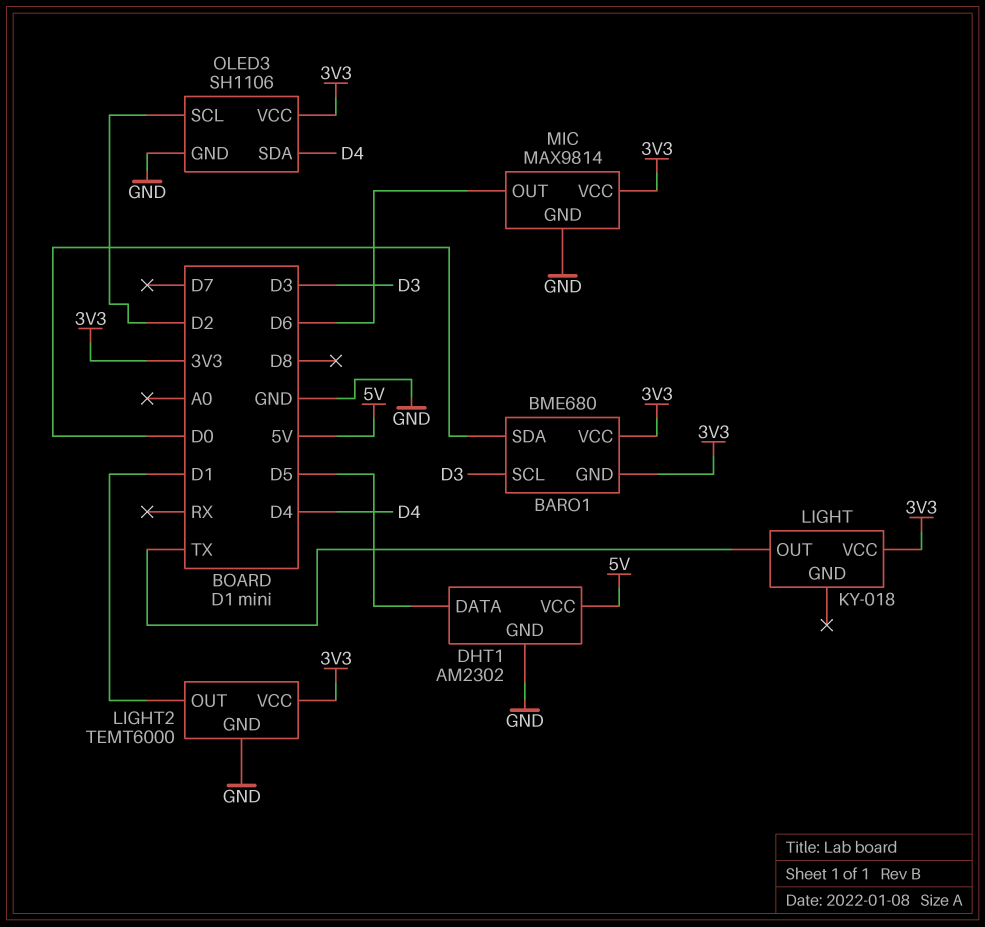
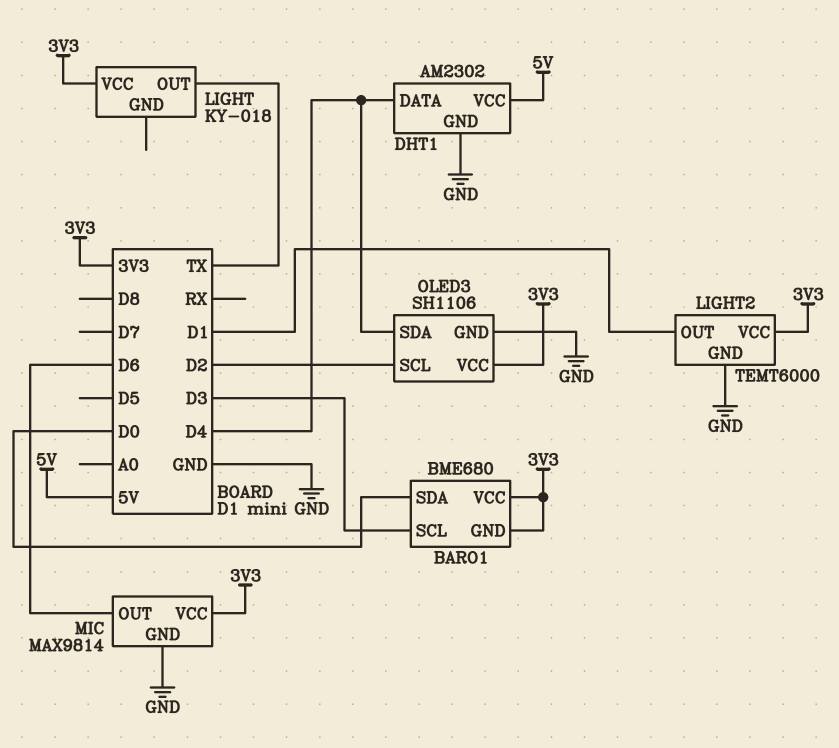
DHT1 pin DATA: D5 -> D4

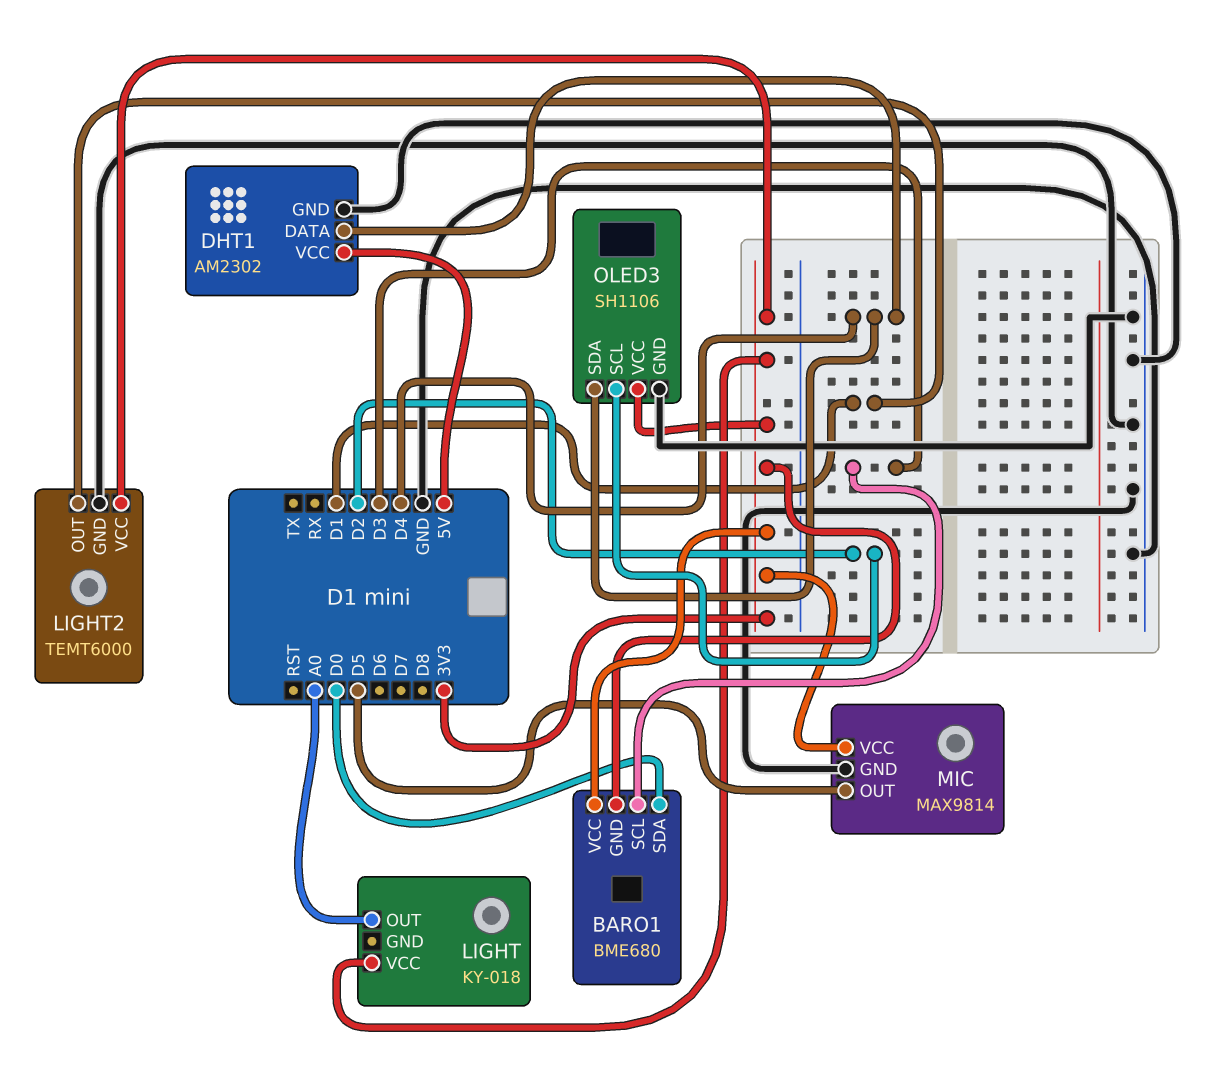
LIGHT pin OUT: TX -> A0
MIC pin OUT: D6 -> D5

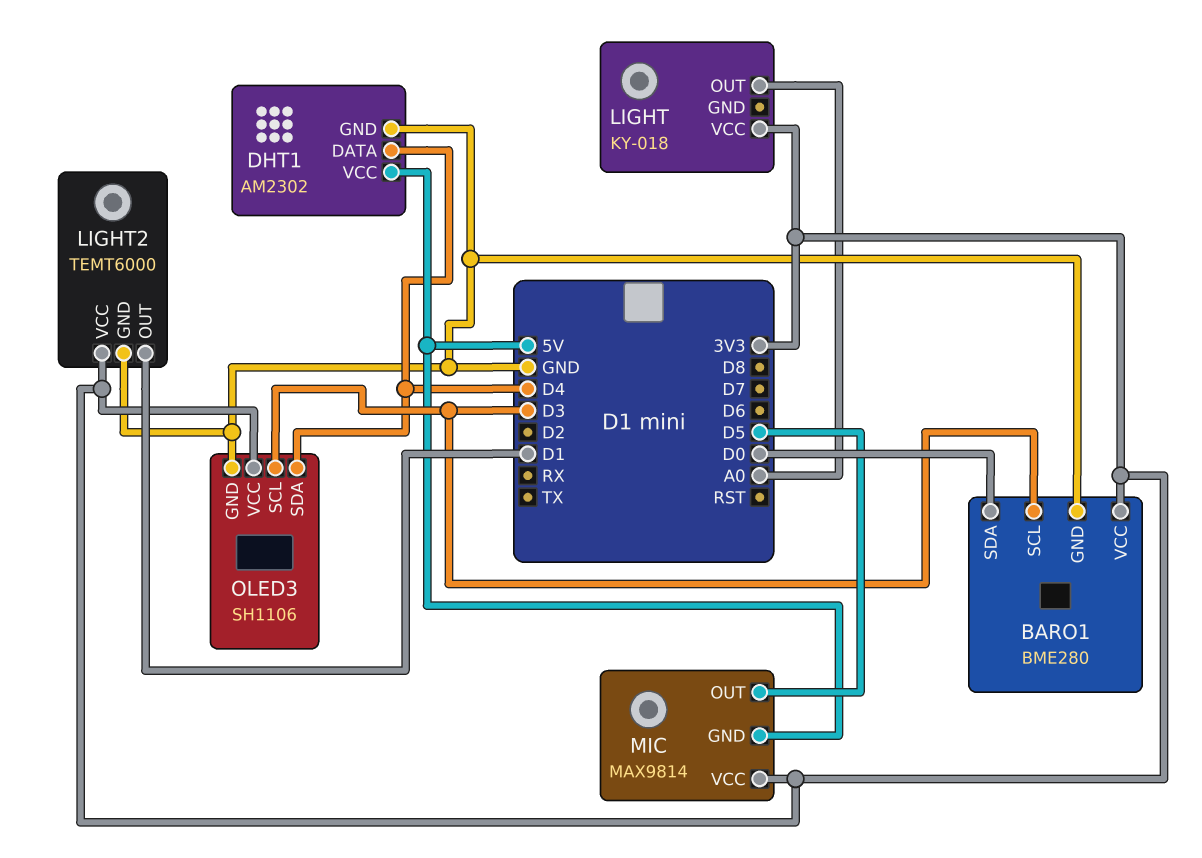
BARO1: BME680 -> BME280
BARO1 pin GND: 3V3 -> GND
MIC pin GND: GND -> 5V
OLED3 pin SCL: D2 -> D3

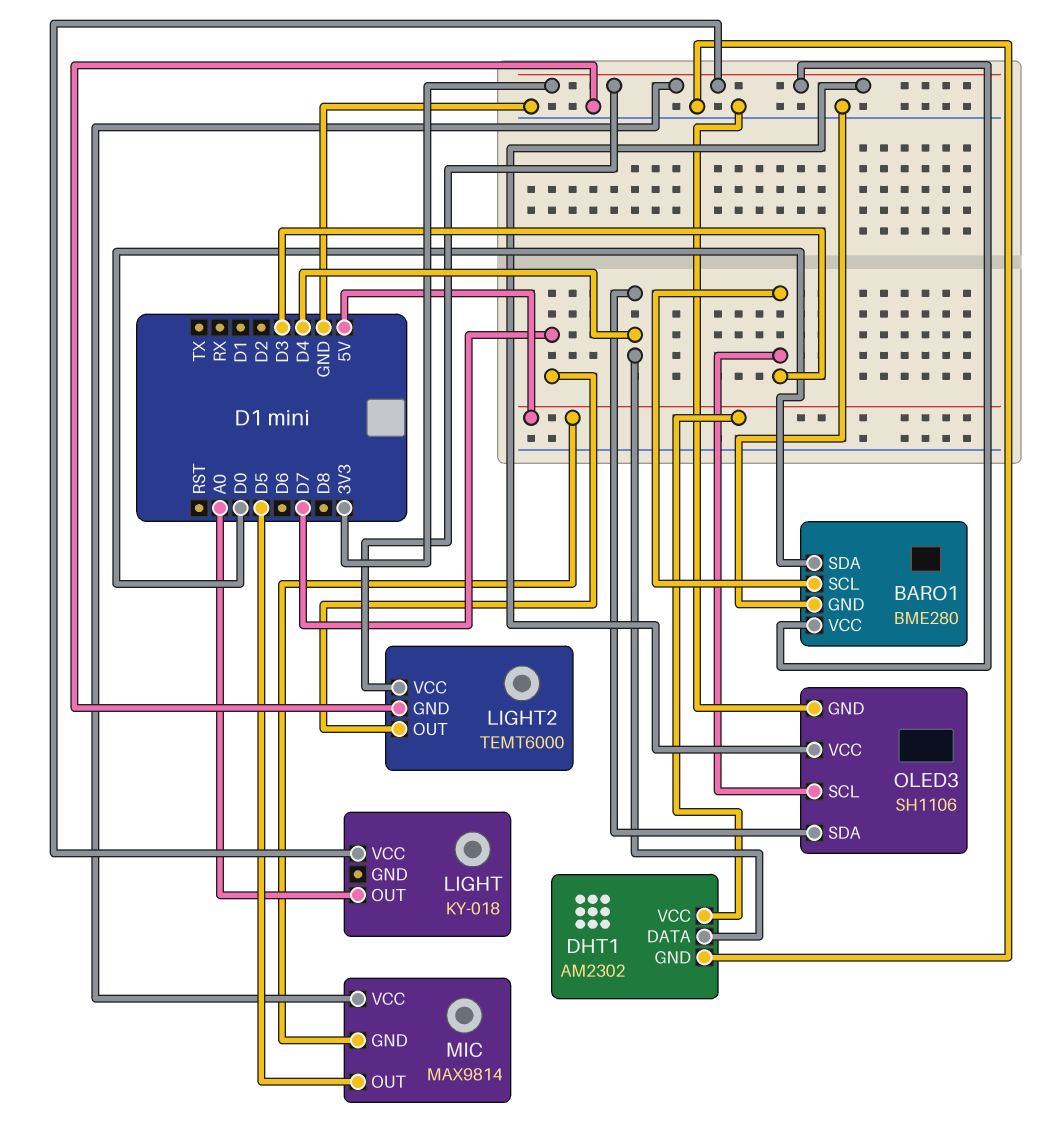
LIGHT2 pin OUT: D1 -> D7

